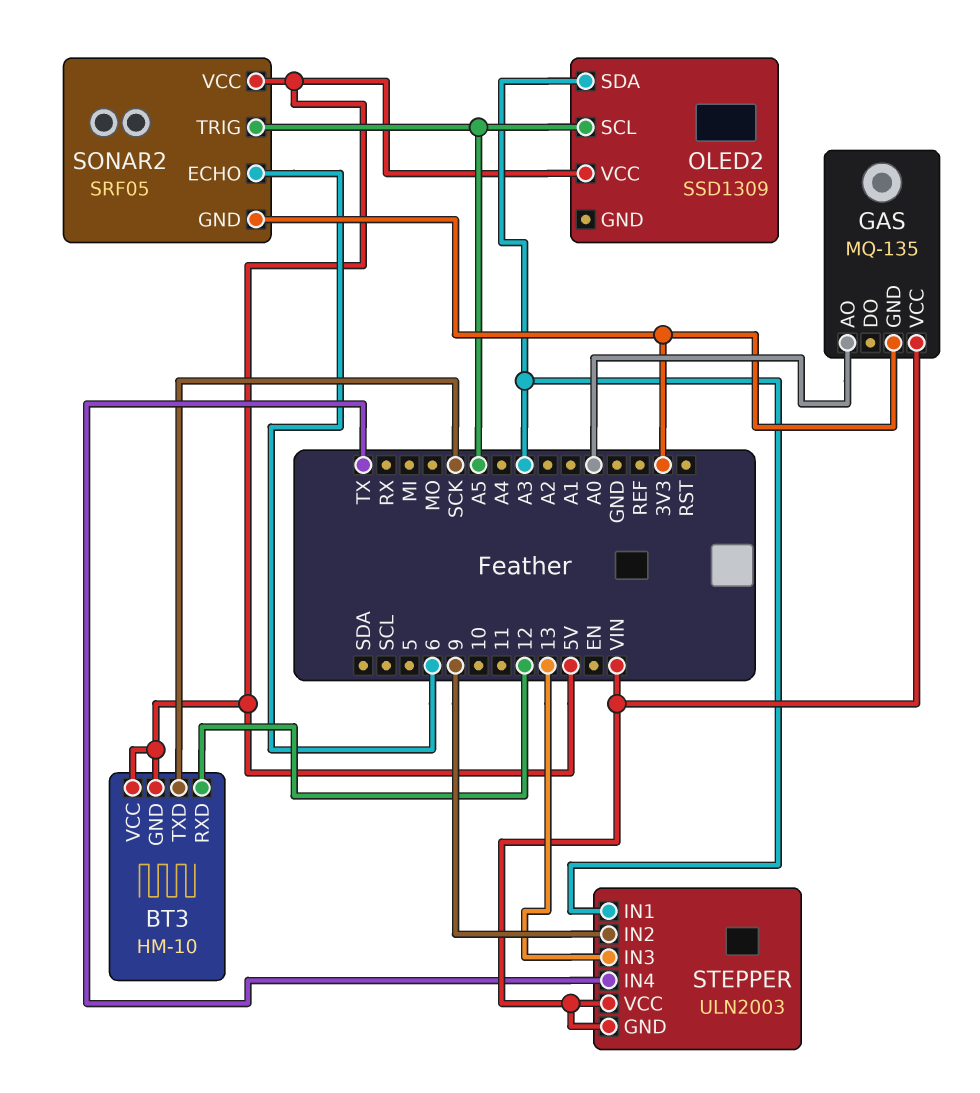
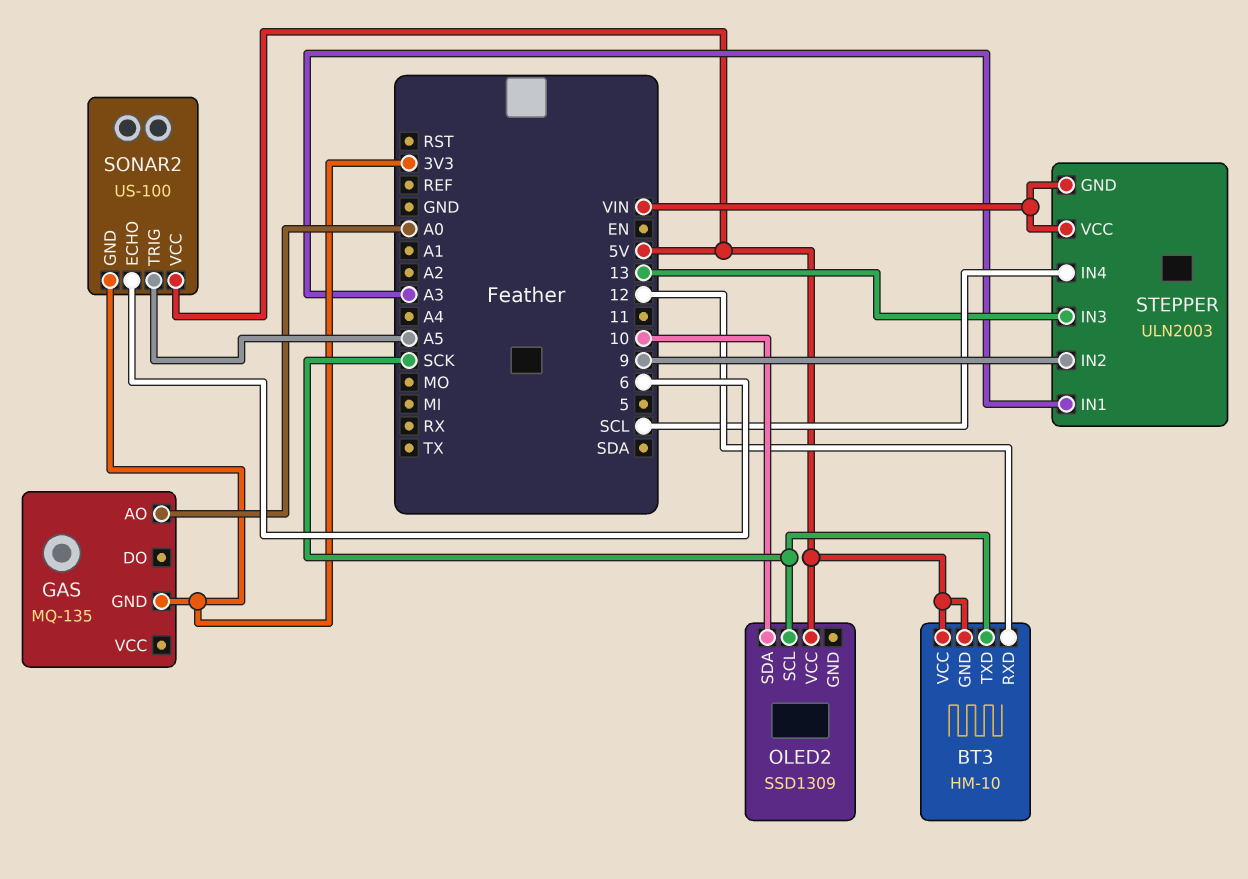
GAS pin VCC: VIN -> none
OLED2 pin SCL: A5 -> SCK
OLED2 pin SDA: A3 -> 10
SONAR2: SRF05 -> US-100
STEPPER pin IN4: TX -> SCL

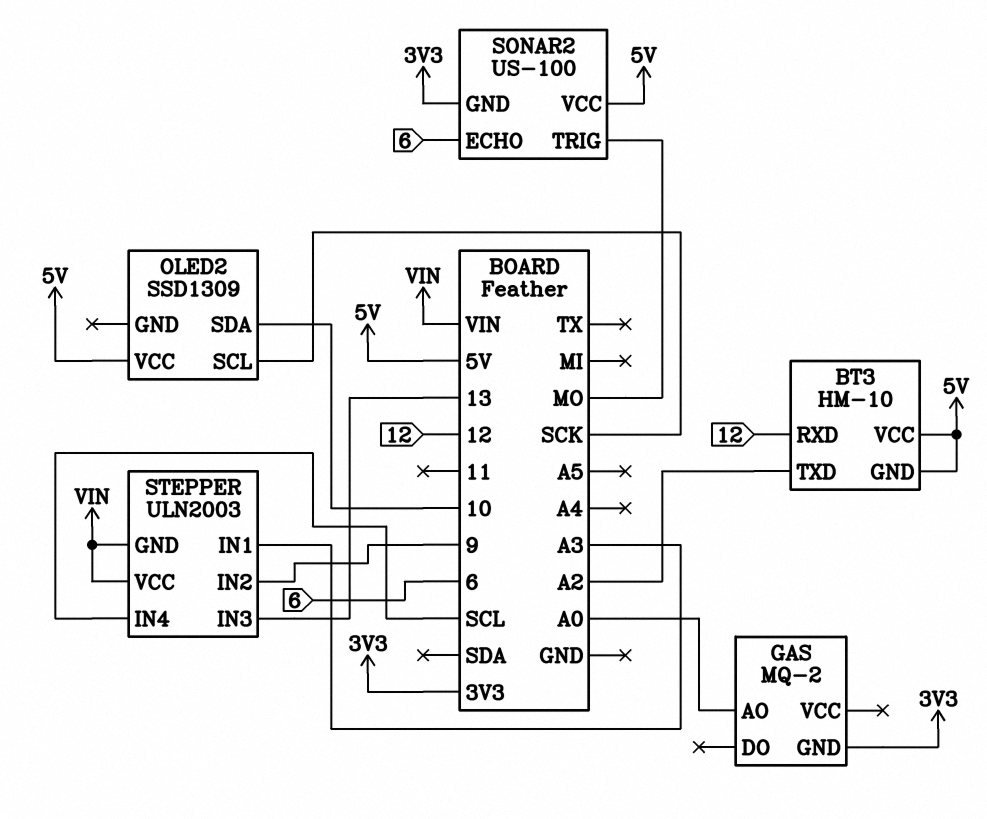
BT3 pin TXD: SCK -> A2
GAS: MQ-135 -> MQ-2
SONAR2 pin TRIG: A5 -> MO

